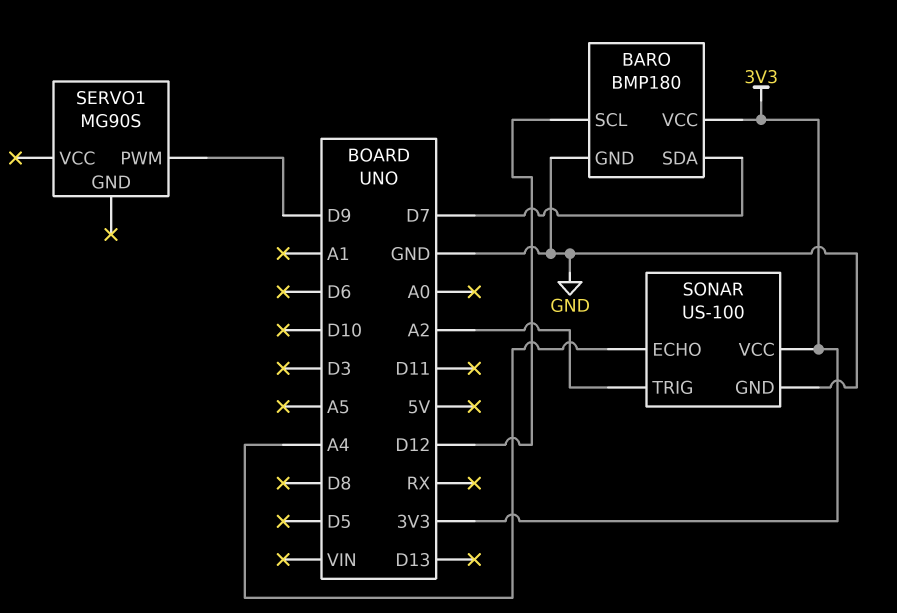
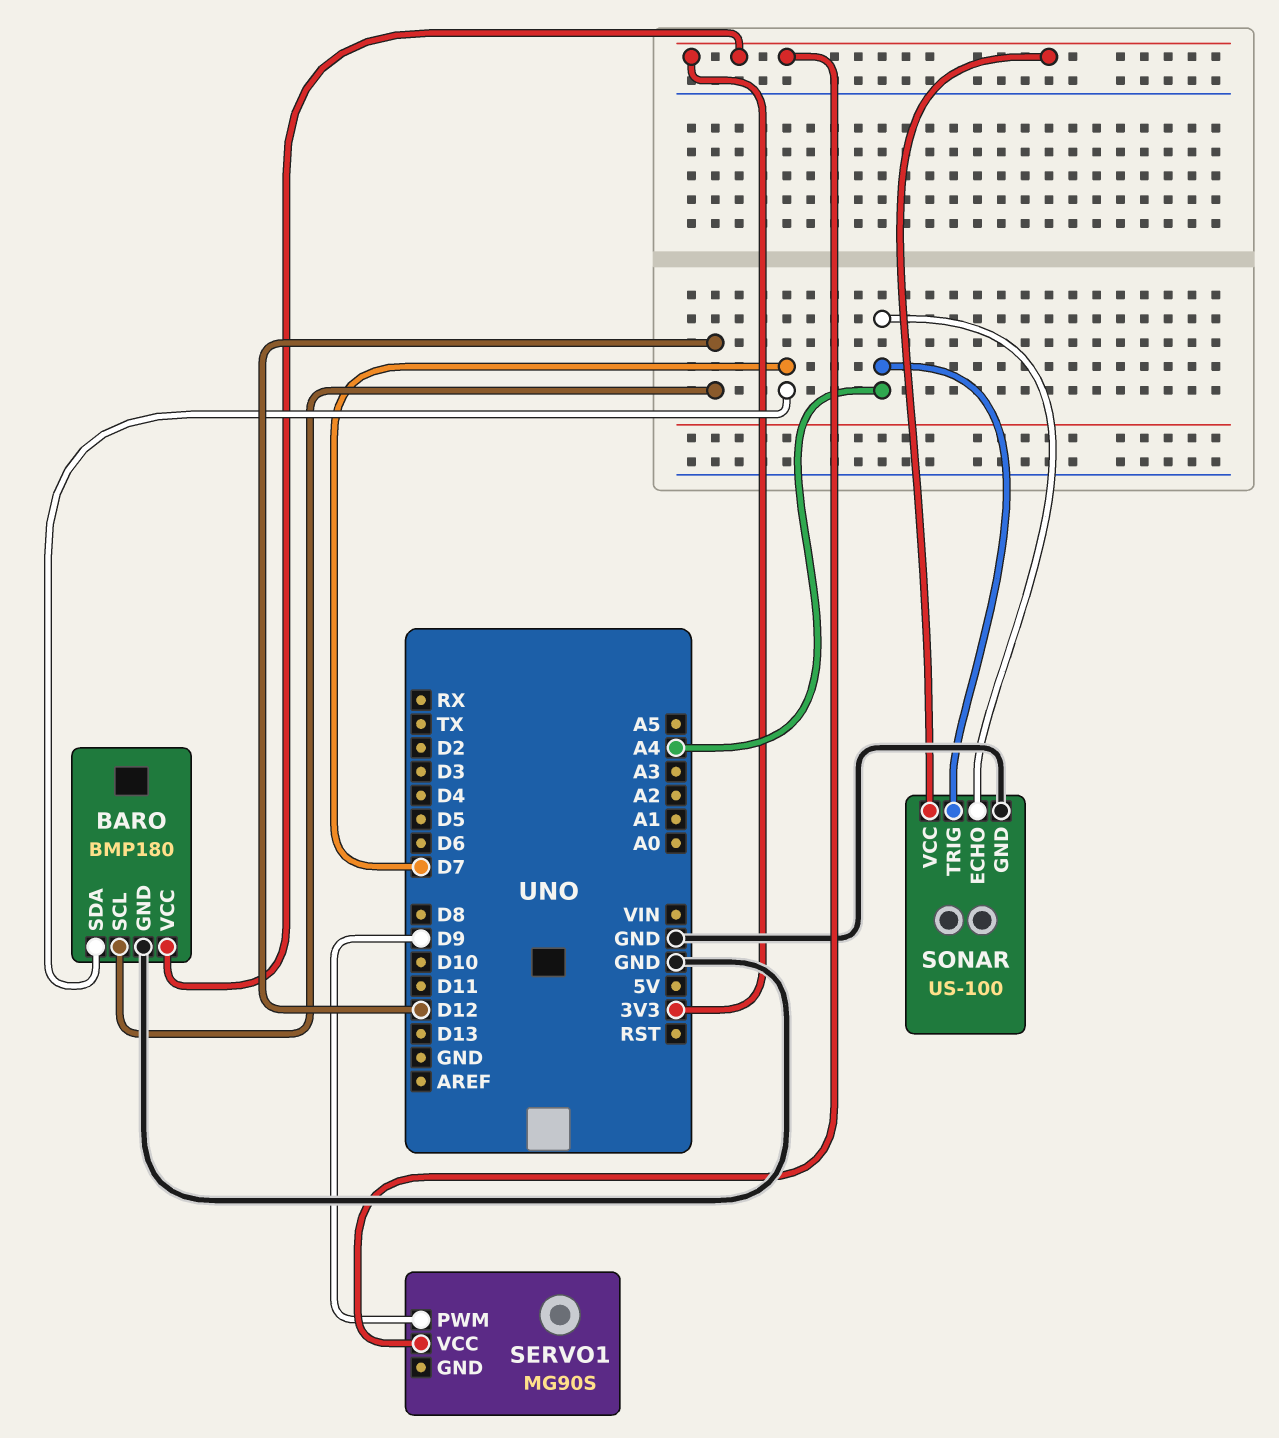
SERVO1 pin VCC: none -> 3V3
SONAR pin TRIG: A2 -> A4

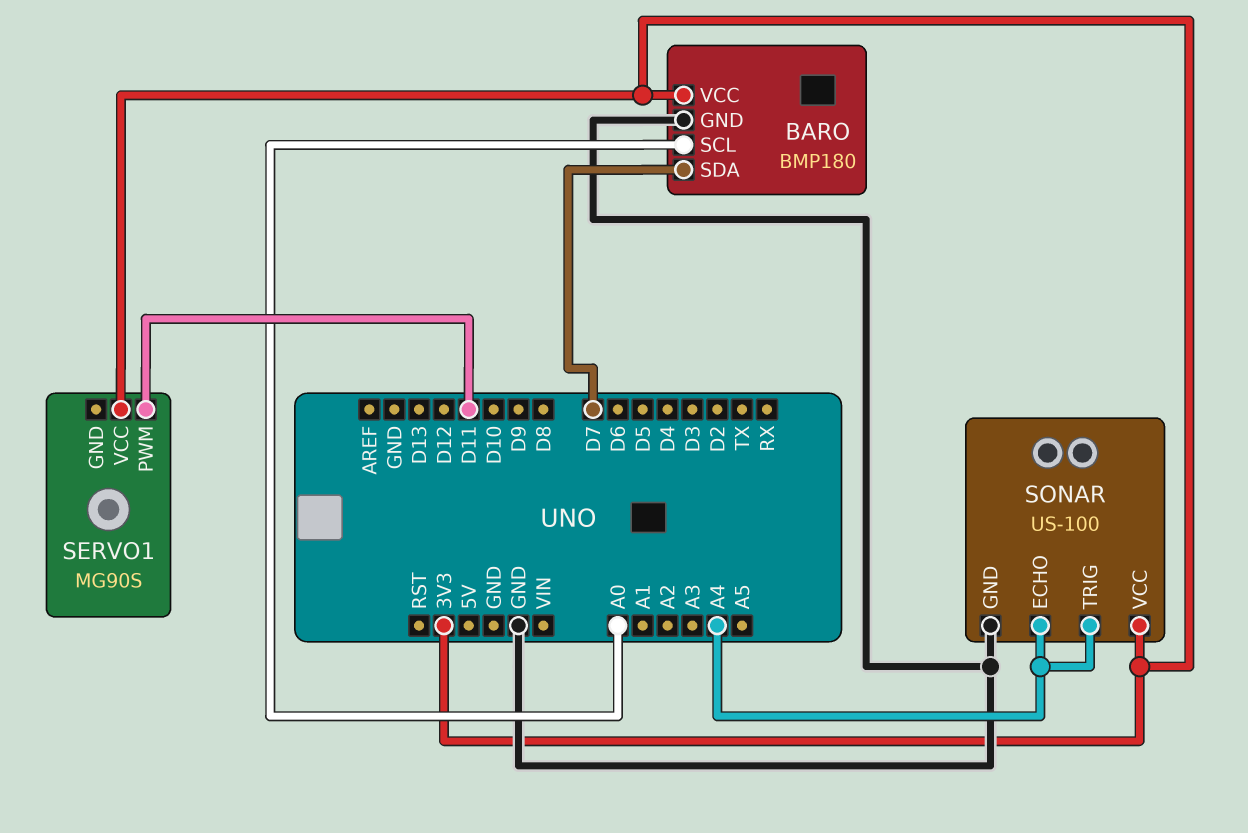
BARO pin SCL: D12 -> A0
SERVO1 pin PWM: D9 -> D11

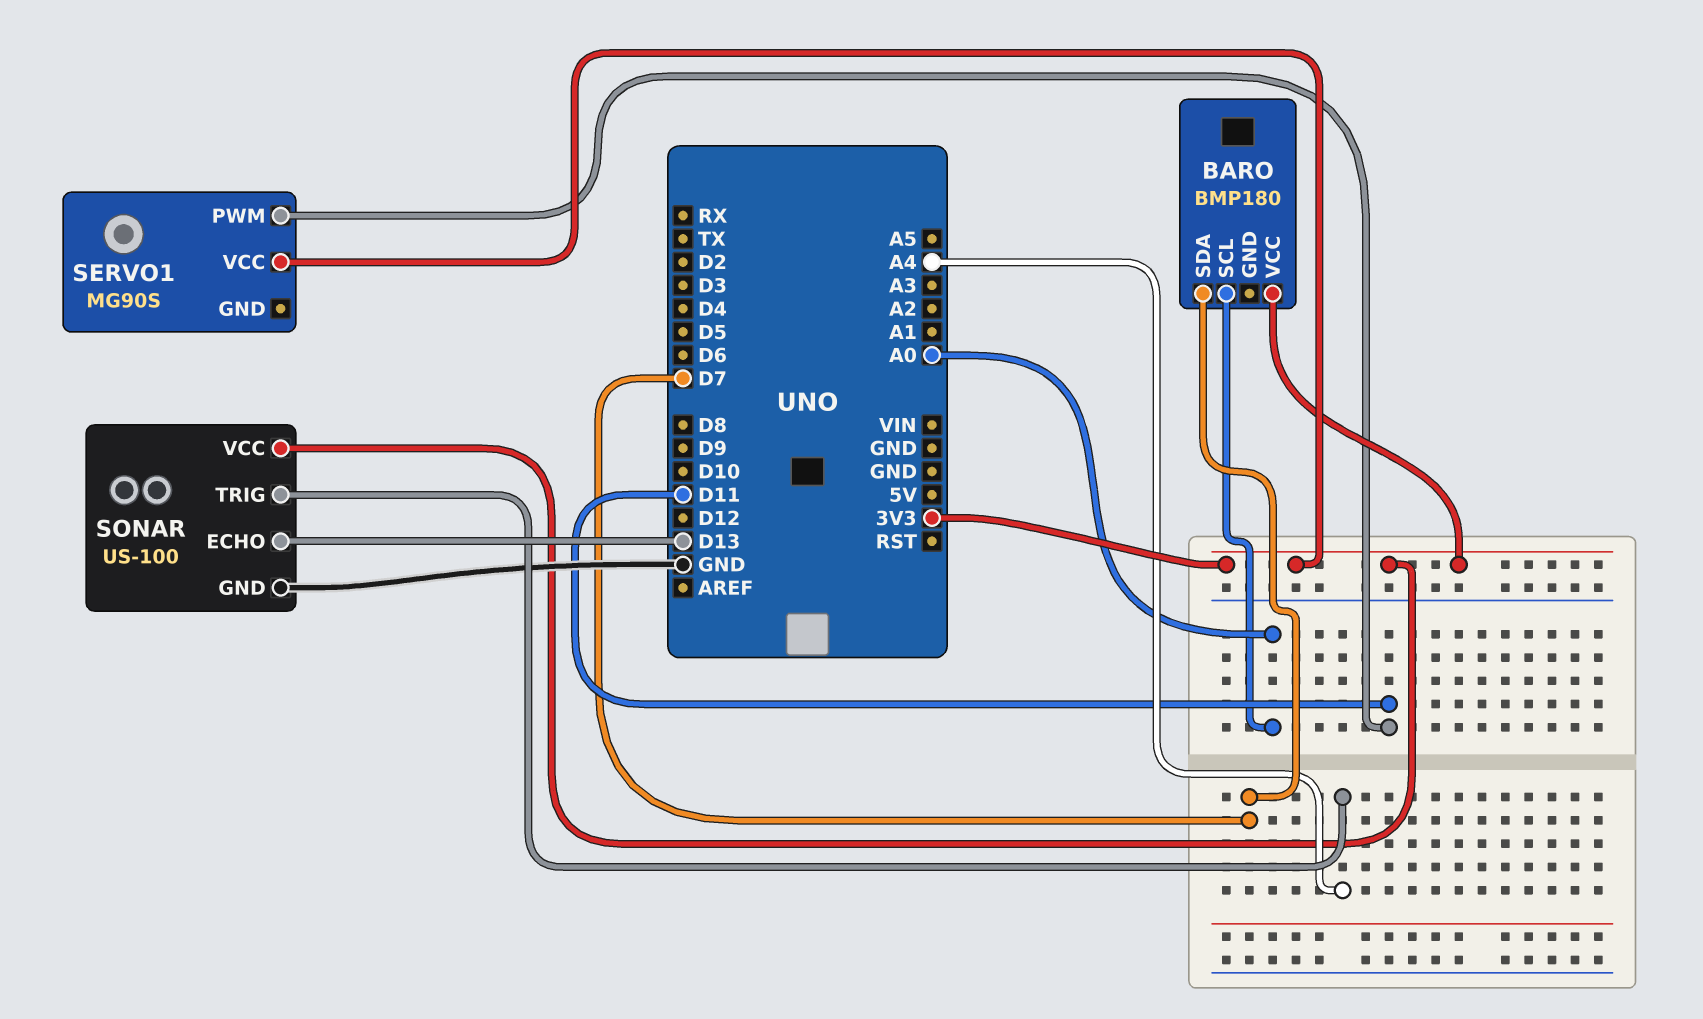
BARO pin GND: GND -> none
SONAR pin ECHO: A4 -> D13

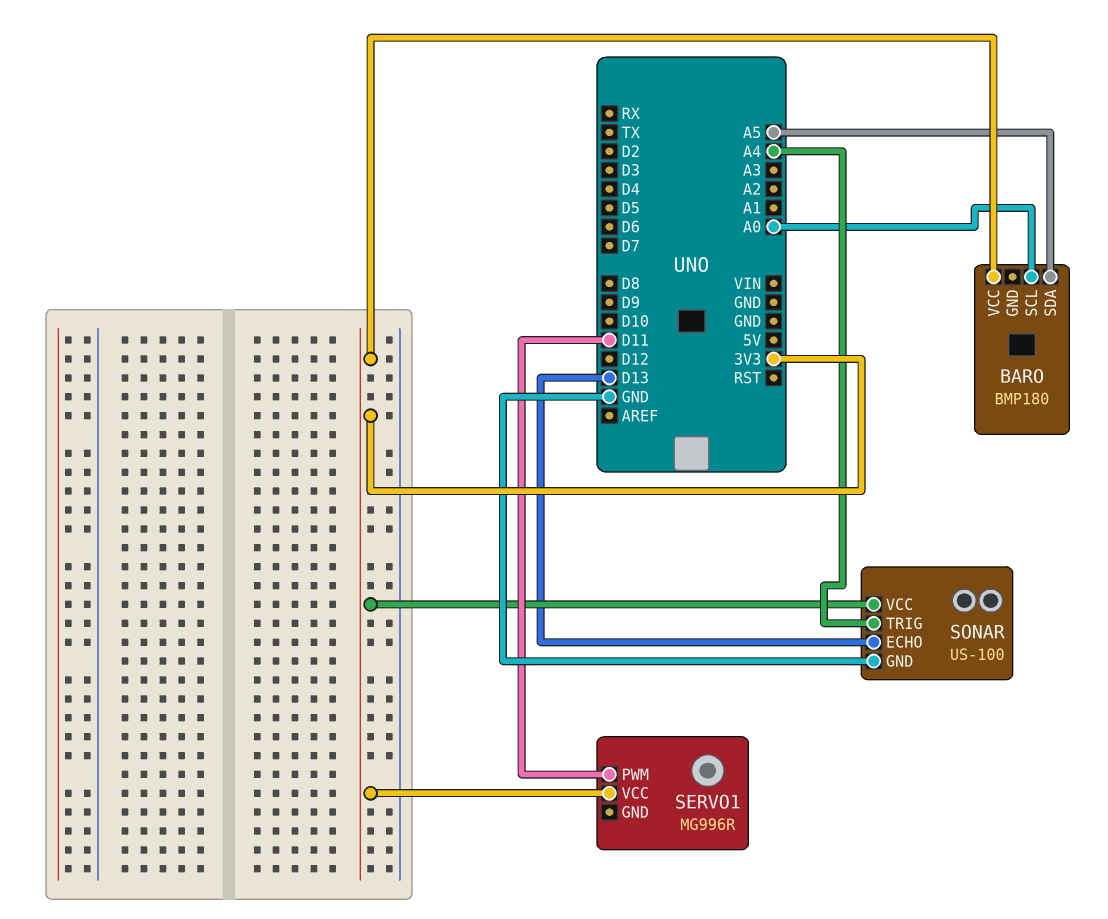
BARO pin SDA: D7 -> A5
SERVO1: MG90S -> MG996R

